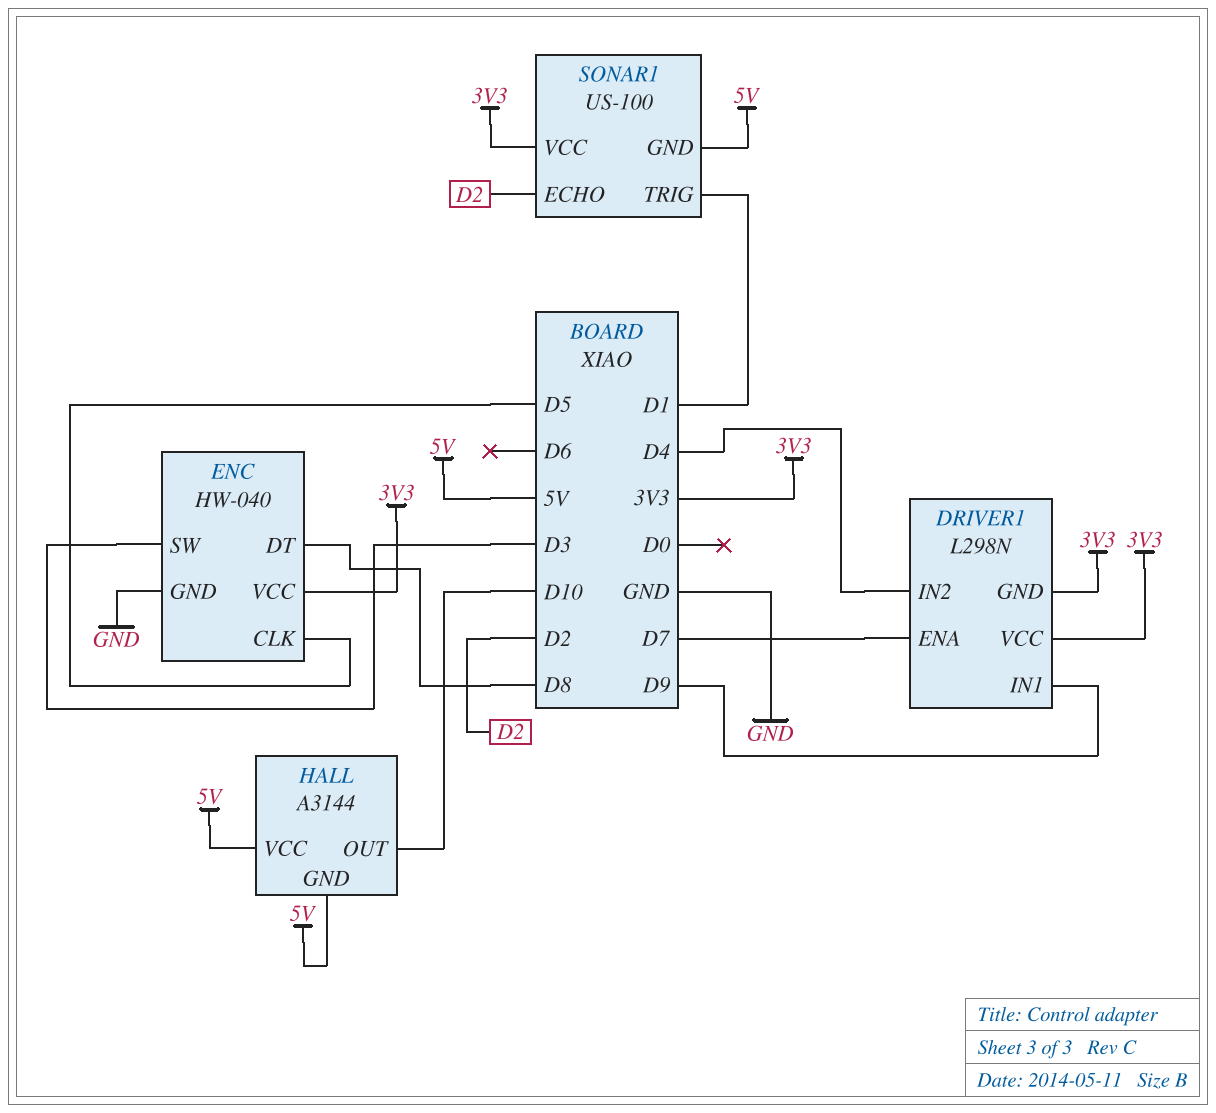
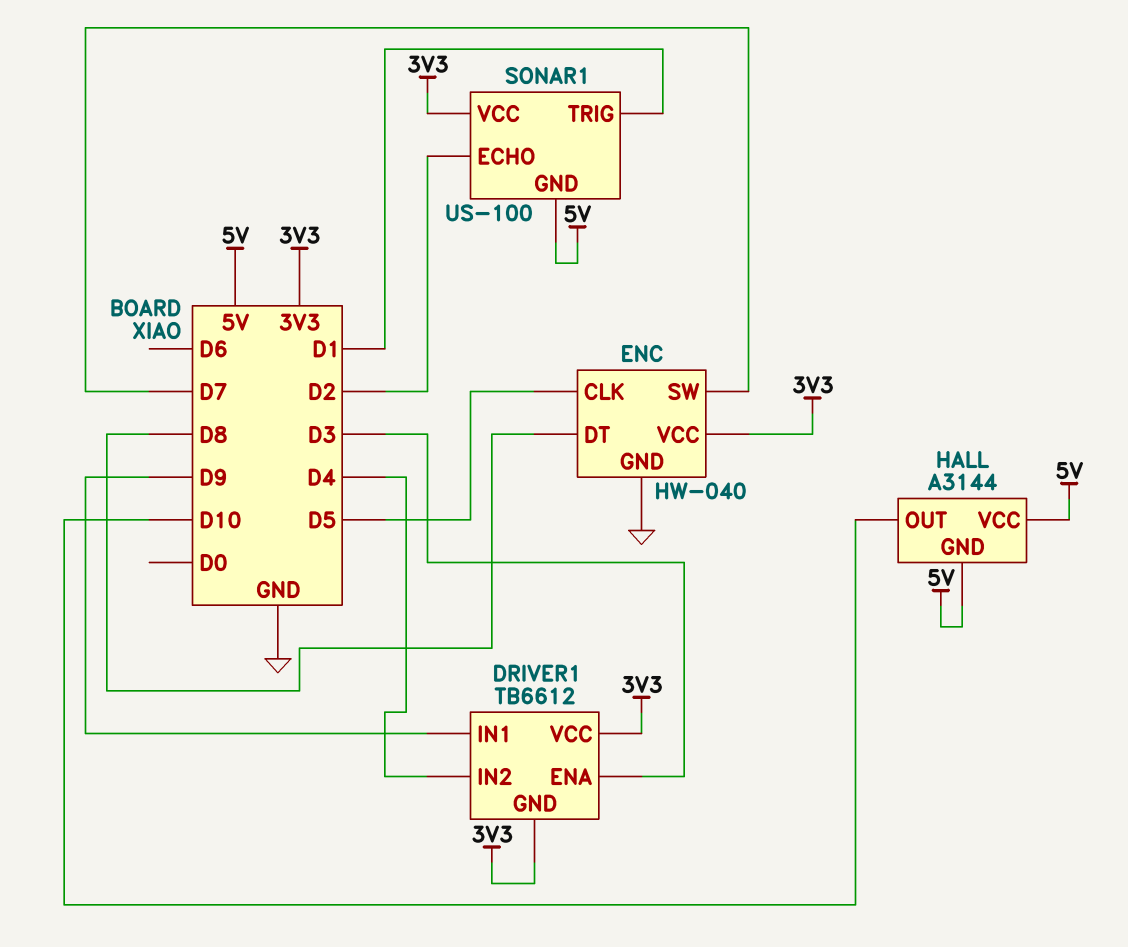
DRIVER1: L298N -> TB6612
DRIVER1 pin ENA: D7 -> D3
ENC pin SW: D3 -> D7

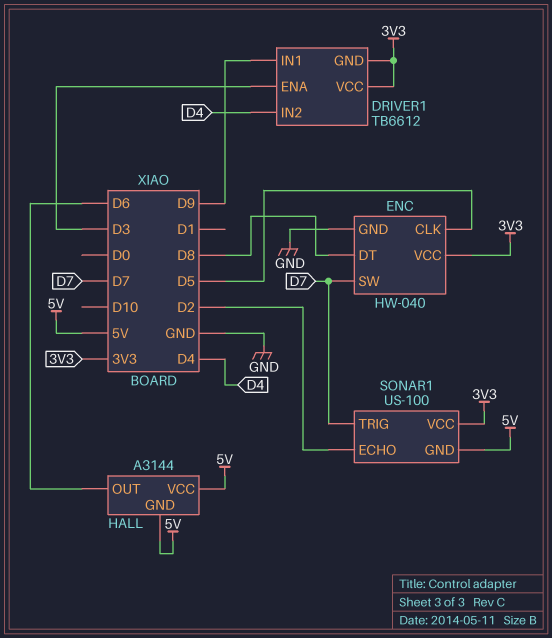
HALL pin OUT: D10 -> D6
SONAR1 pin TRIG: D1 -> D7

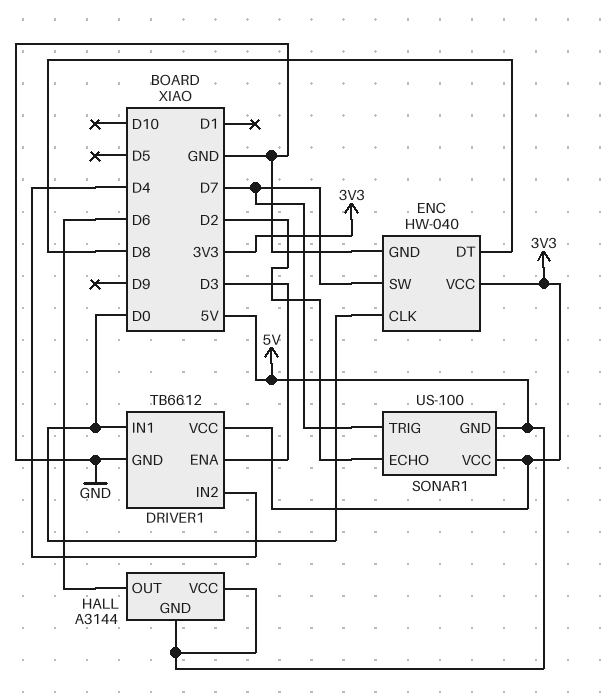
DRIVER1 pin GND: 3V3 -> GND
DRIVER1 pin IN1: D9 -> D0
ENC pin CLK: D5 -> D0

